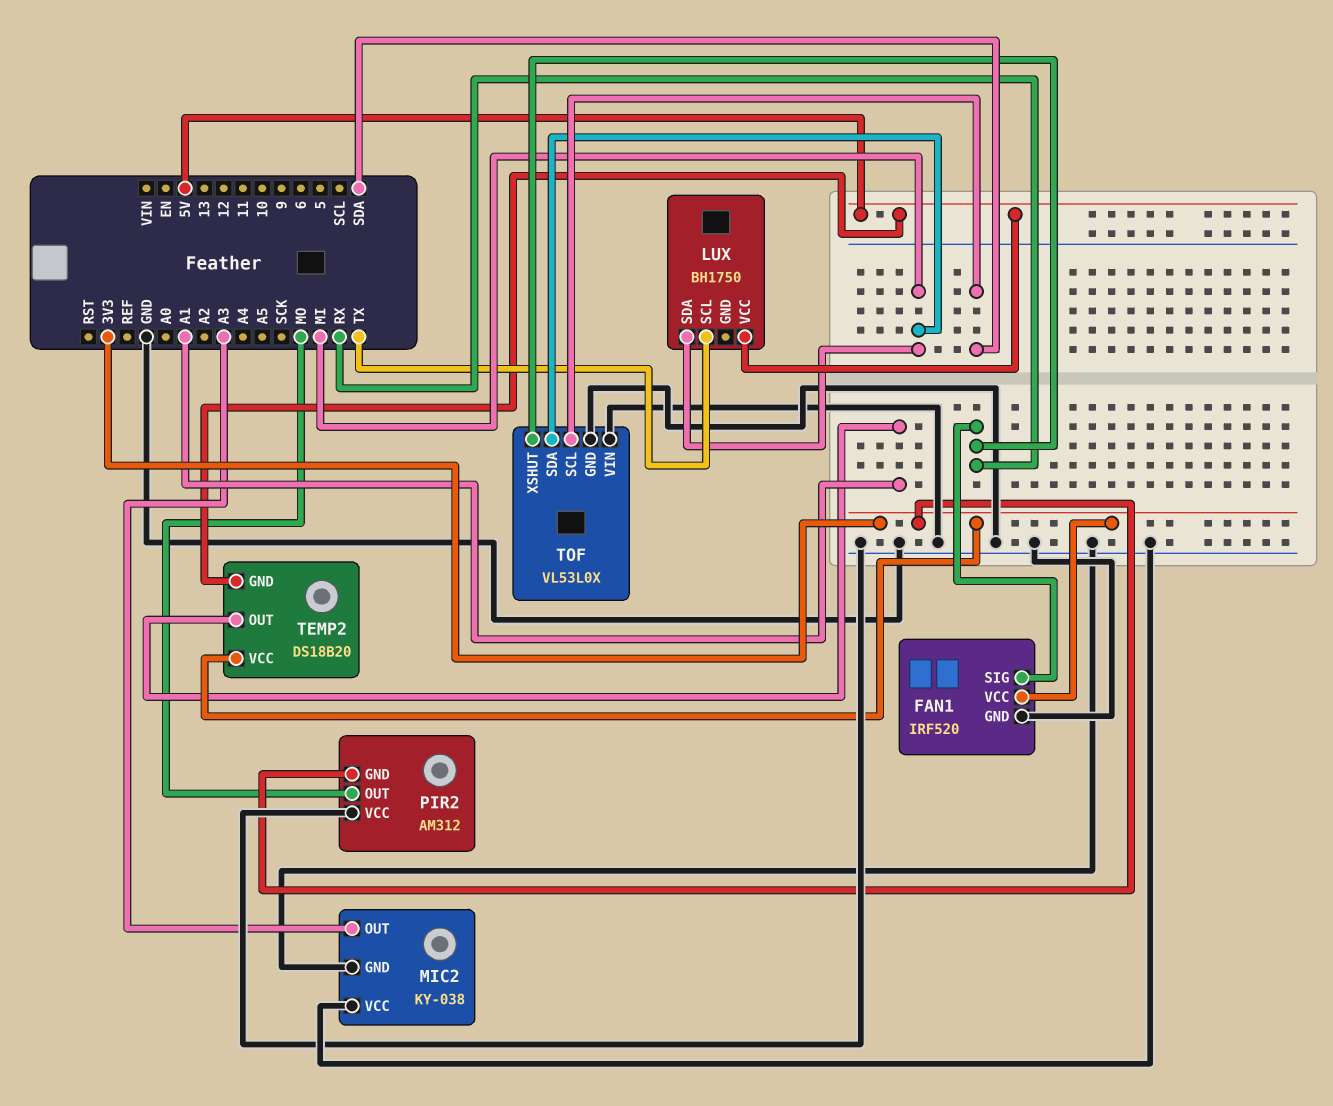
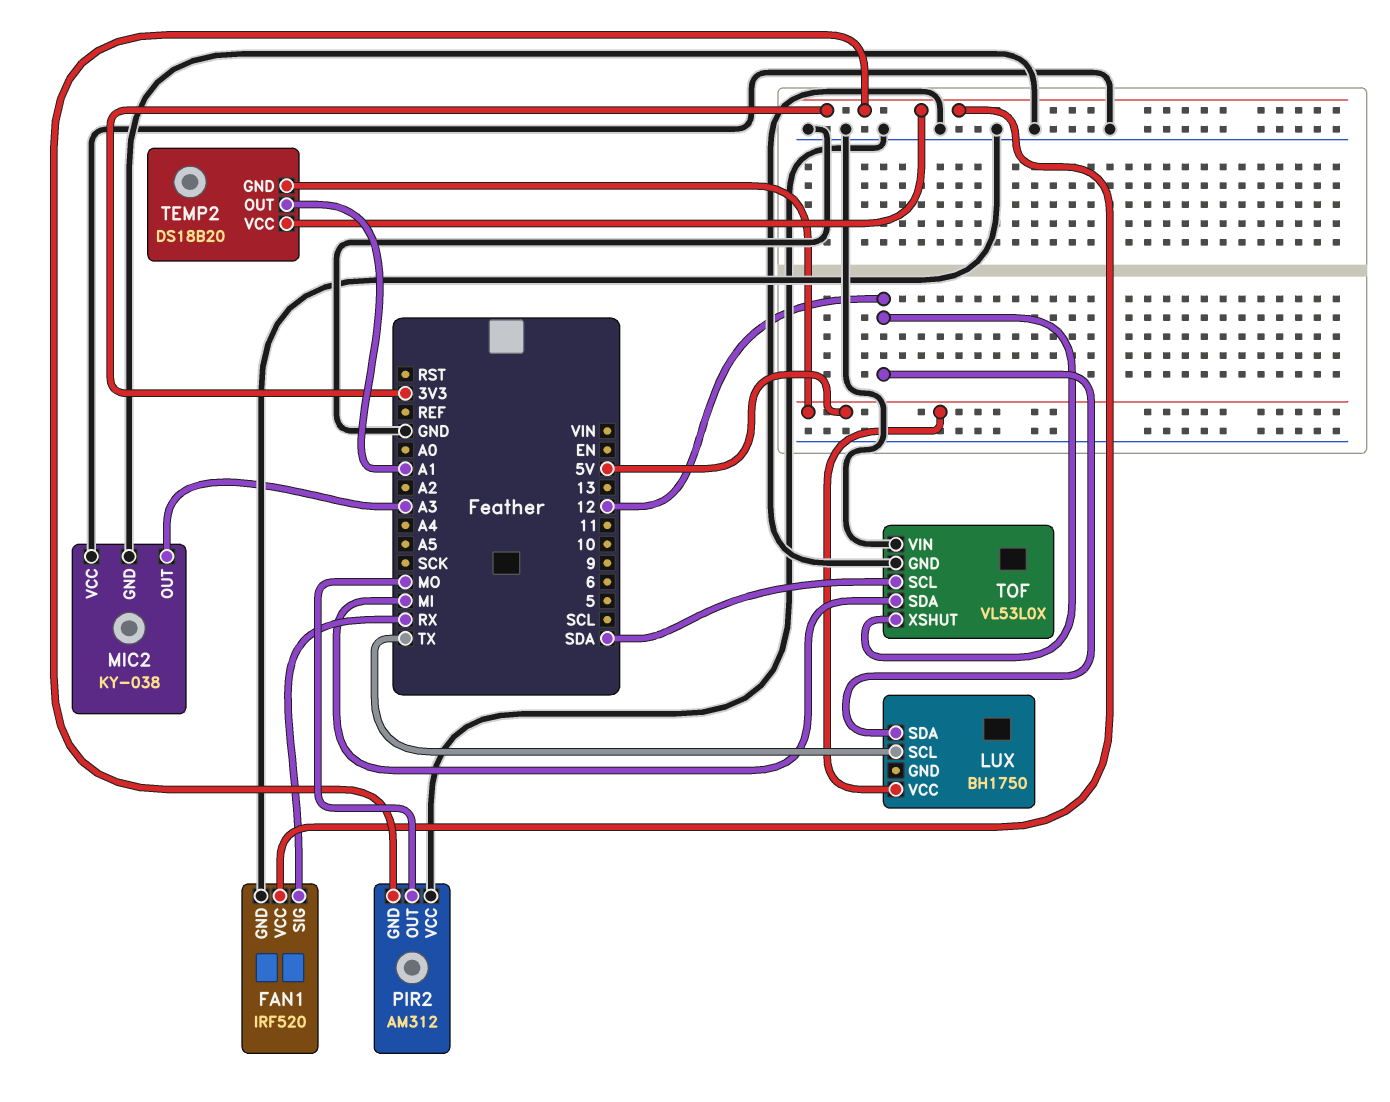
LUX pin SDA: MI -> 12
TOF pin XSHUT: RX -> 12

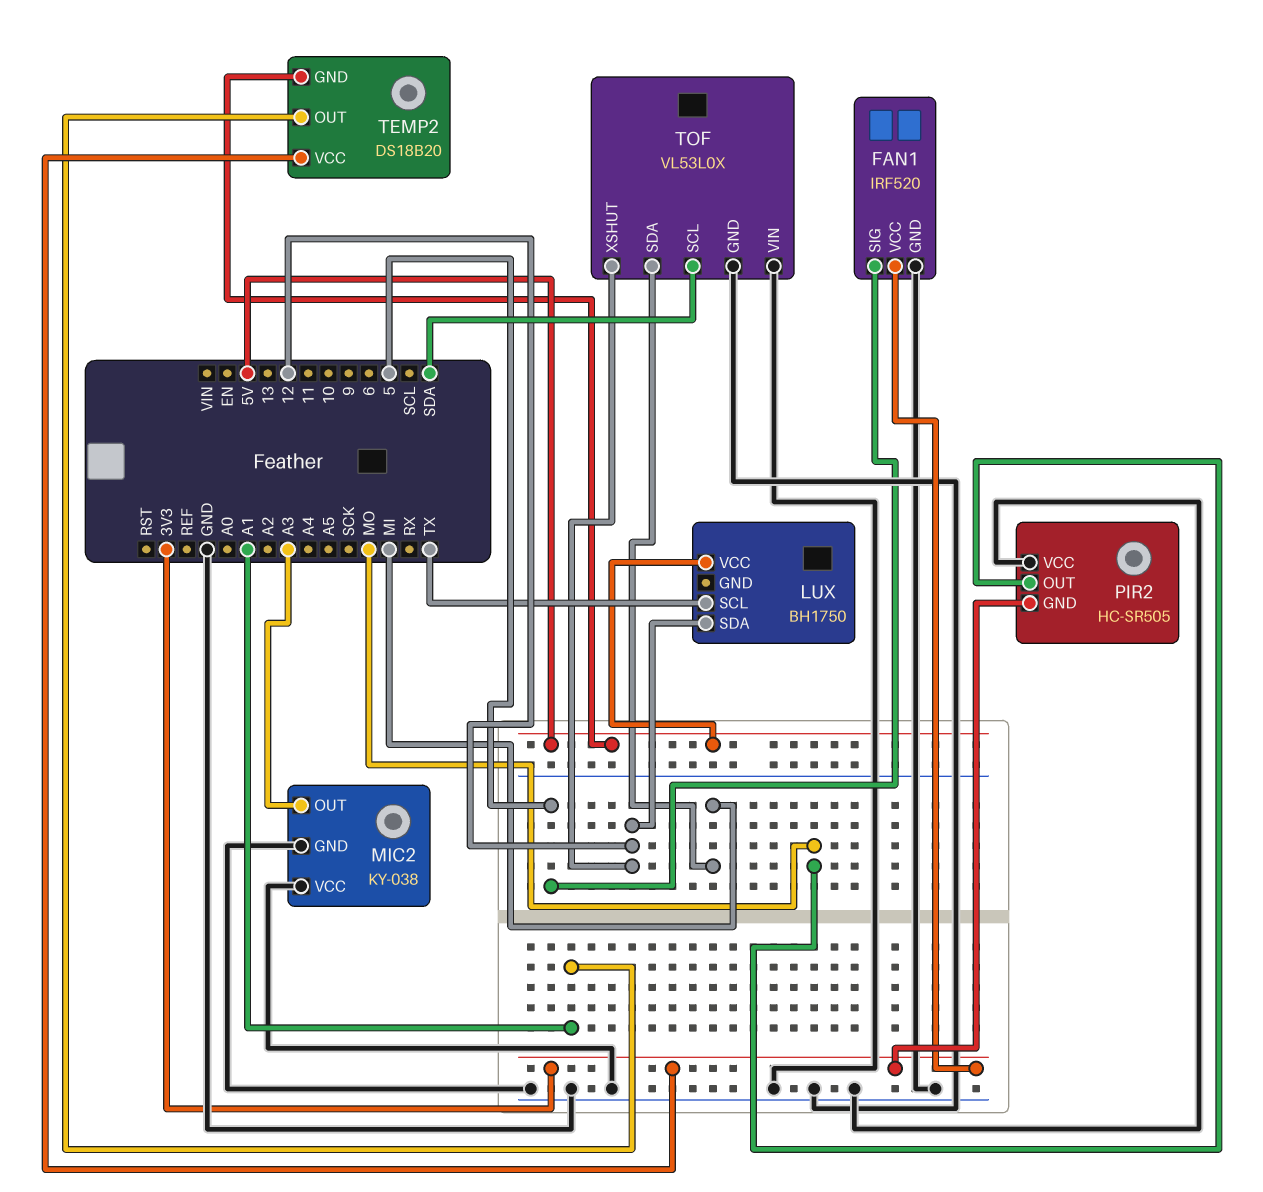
FAN1 pin SIG: RX -> 5
PIR2: AM312 -> HC-SR505

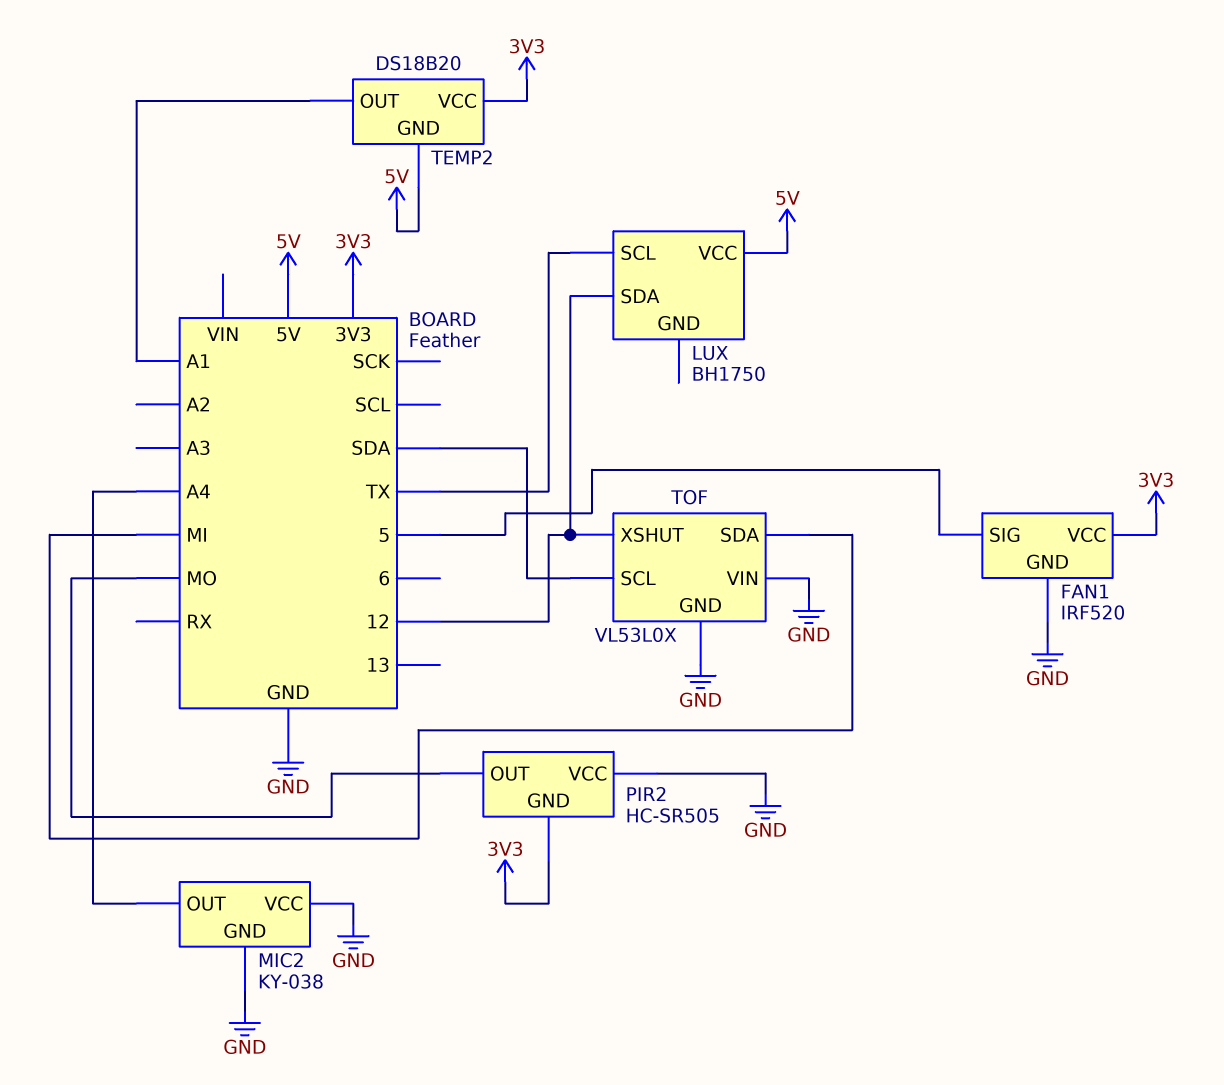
MIC2 pin OUT: A3 -> A4

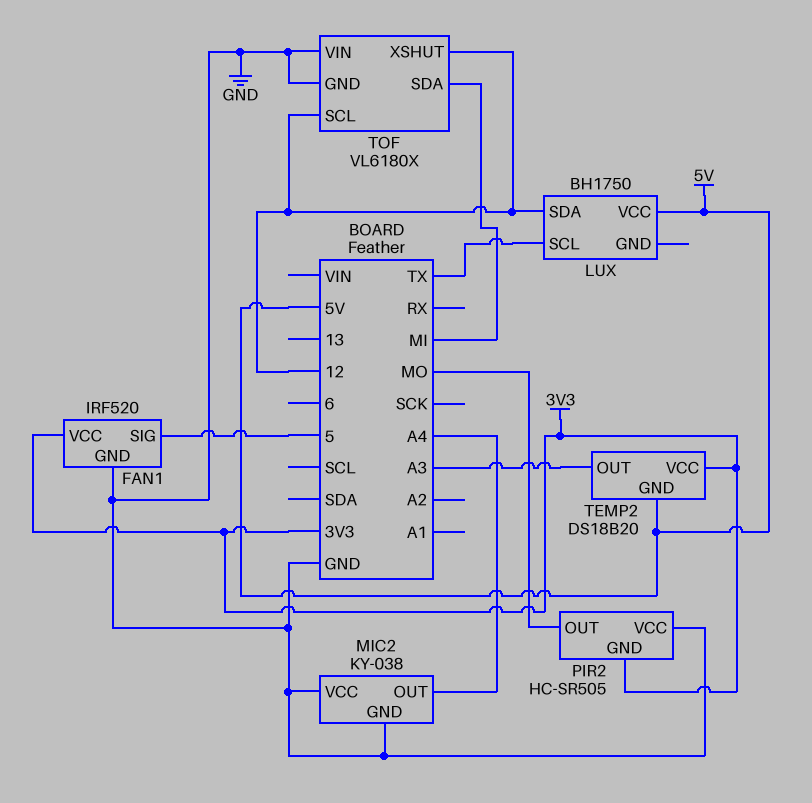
TEMP2 pin OUT: A1 -> A3
TOF: VL53L0X -> VL6180X
TOF pin SCL: SDA -> 12

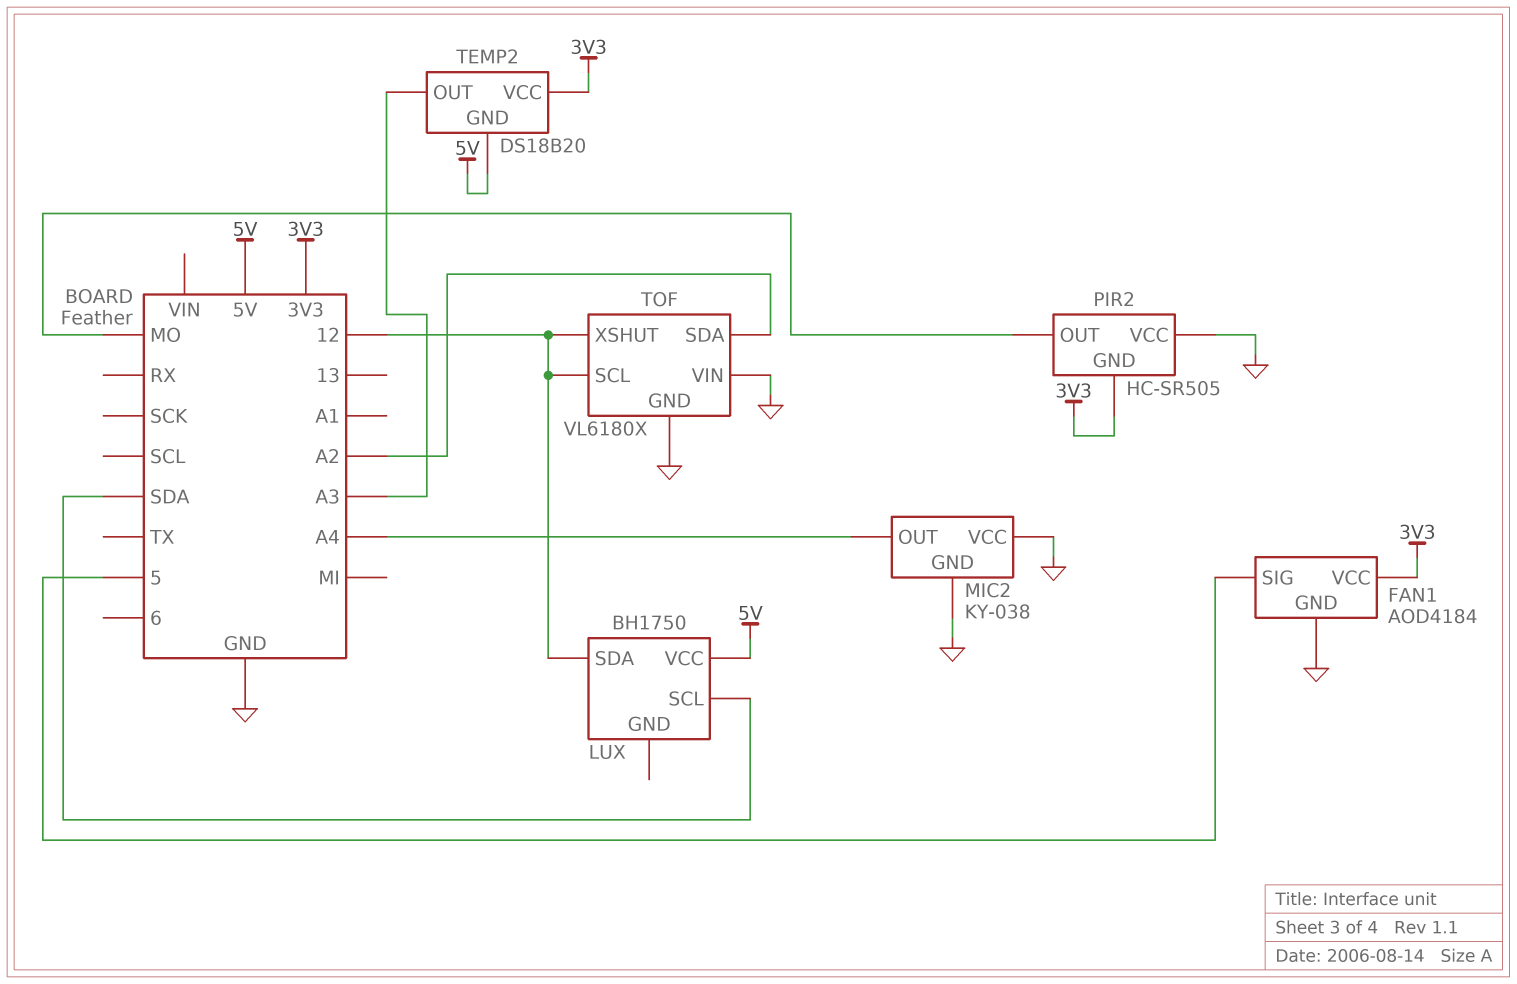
FAN1: IRF520 -> AOD4184
LUX pin SCL: TX -> SDA
TOF pin SDA: MI -> A2

